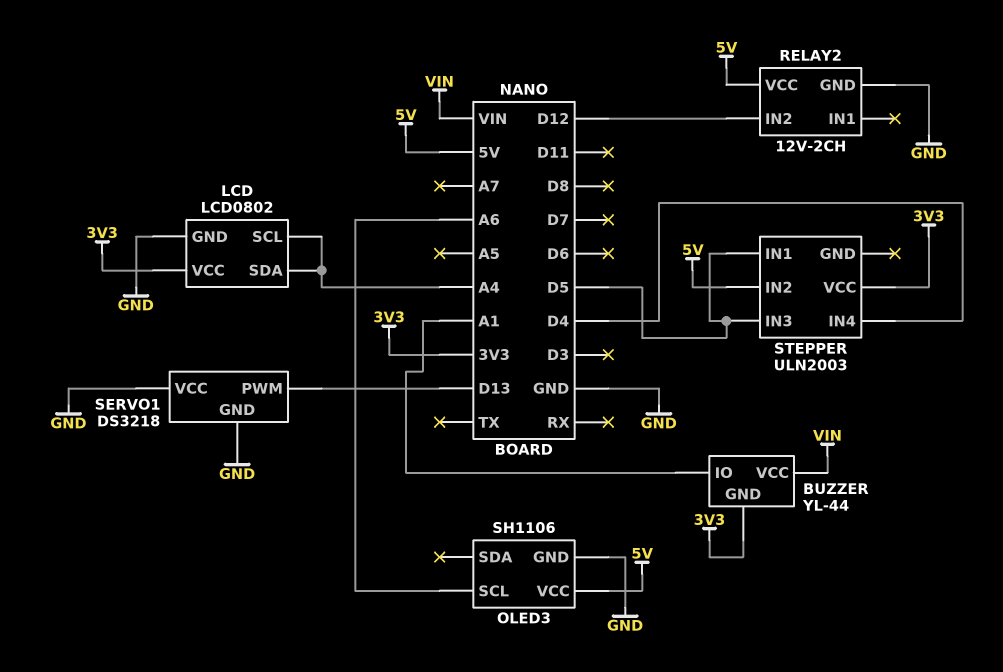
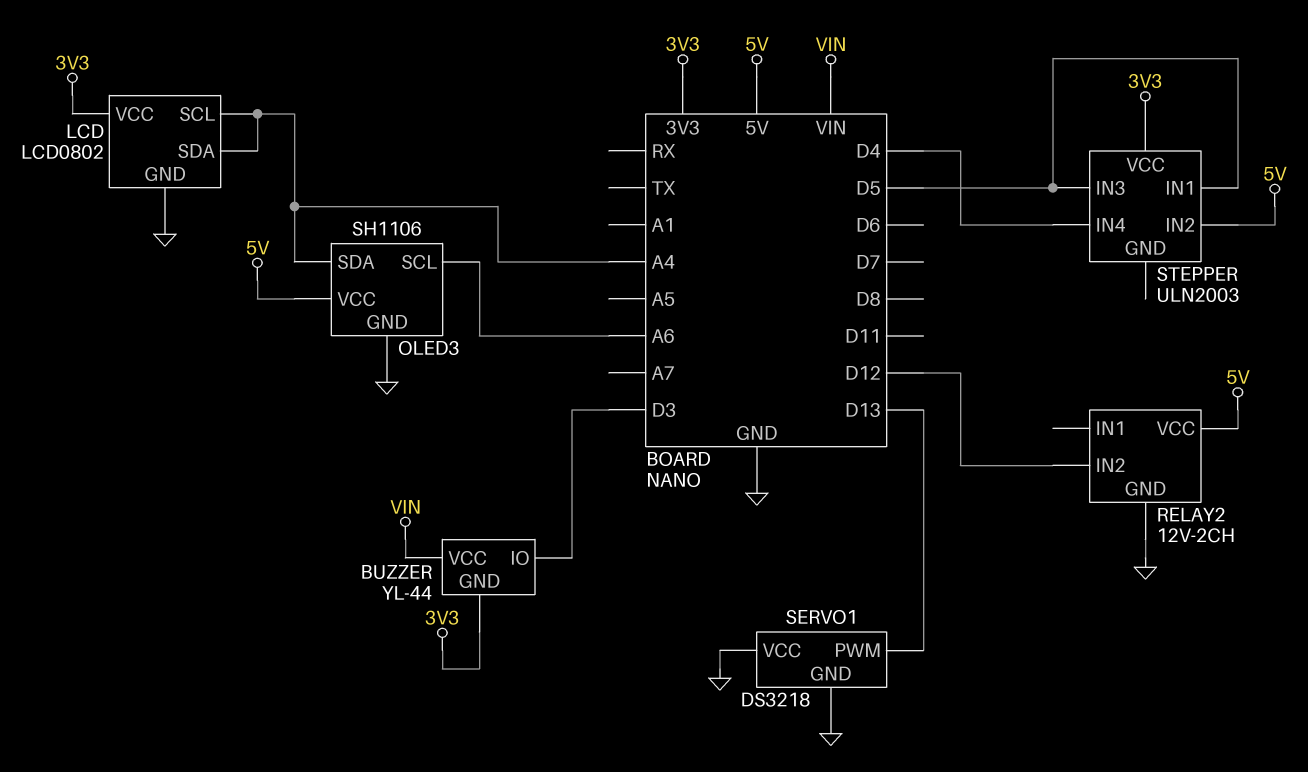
BUZZER pin IO: A1 -> D3
OLED3 pin SDA: none -> A4

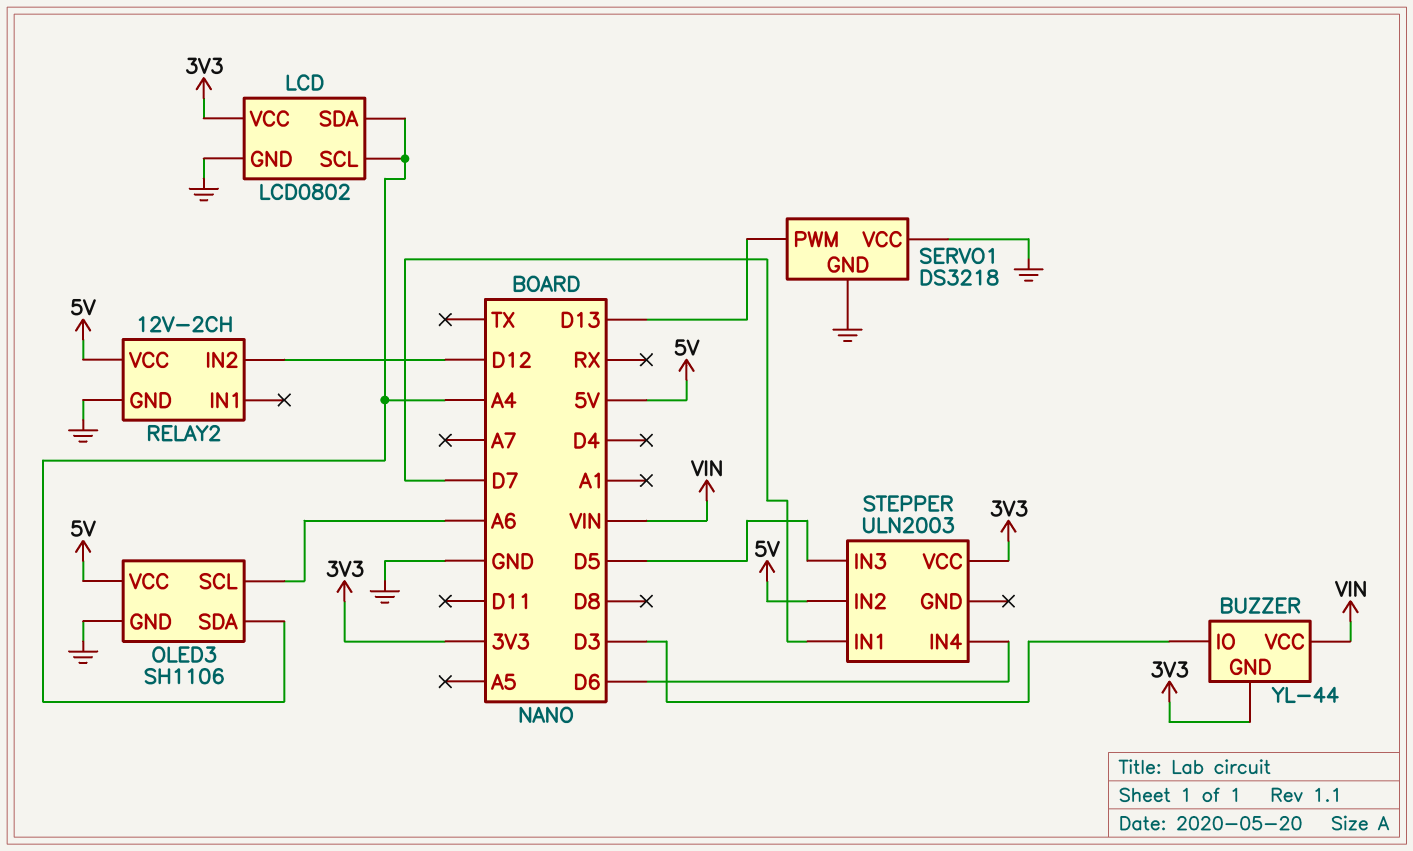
STEPPER pin IN1: D5 -> D7
STEPPER pin IN4: D4 -> D6

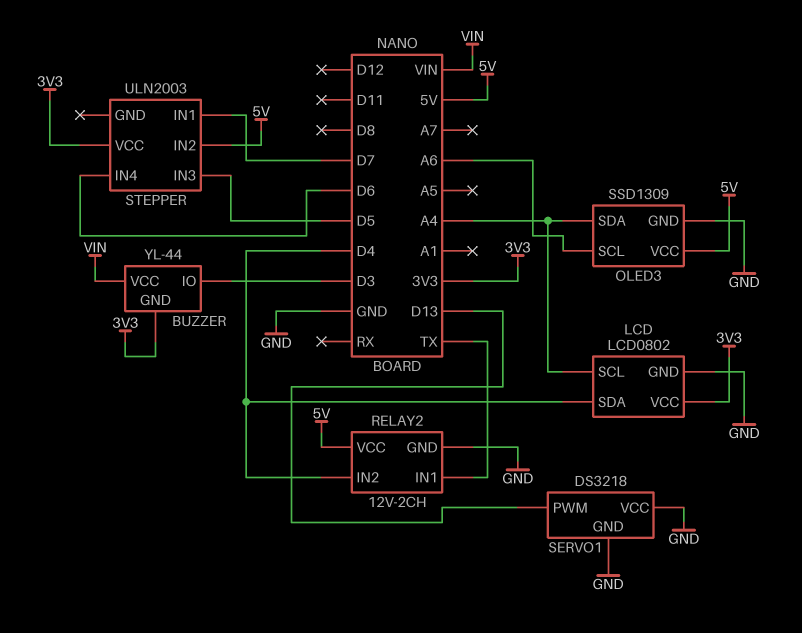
LCD pin SDA: A4 -> D4
OLED3: SH1106 -> SSD1309
RELAY2 pin IN1: none -> TX
RELAY2 pin IN2: D12 -> D4

